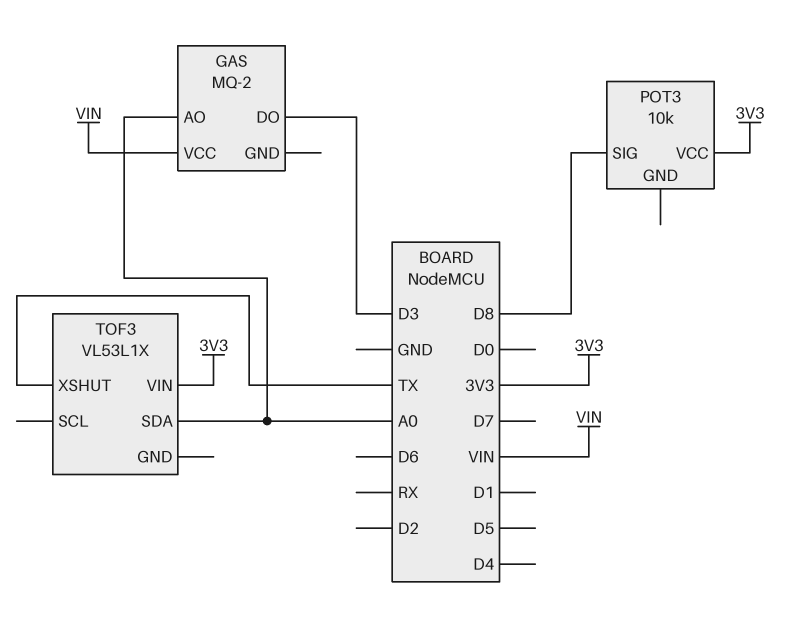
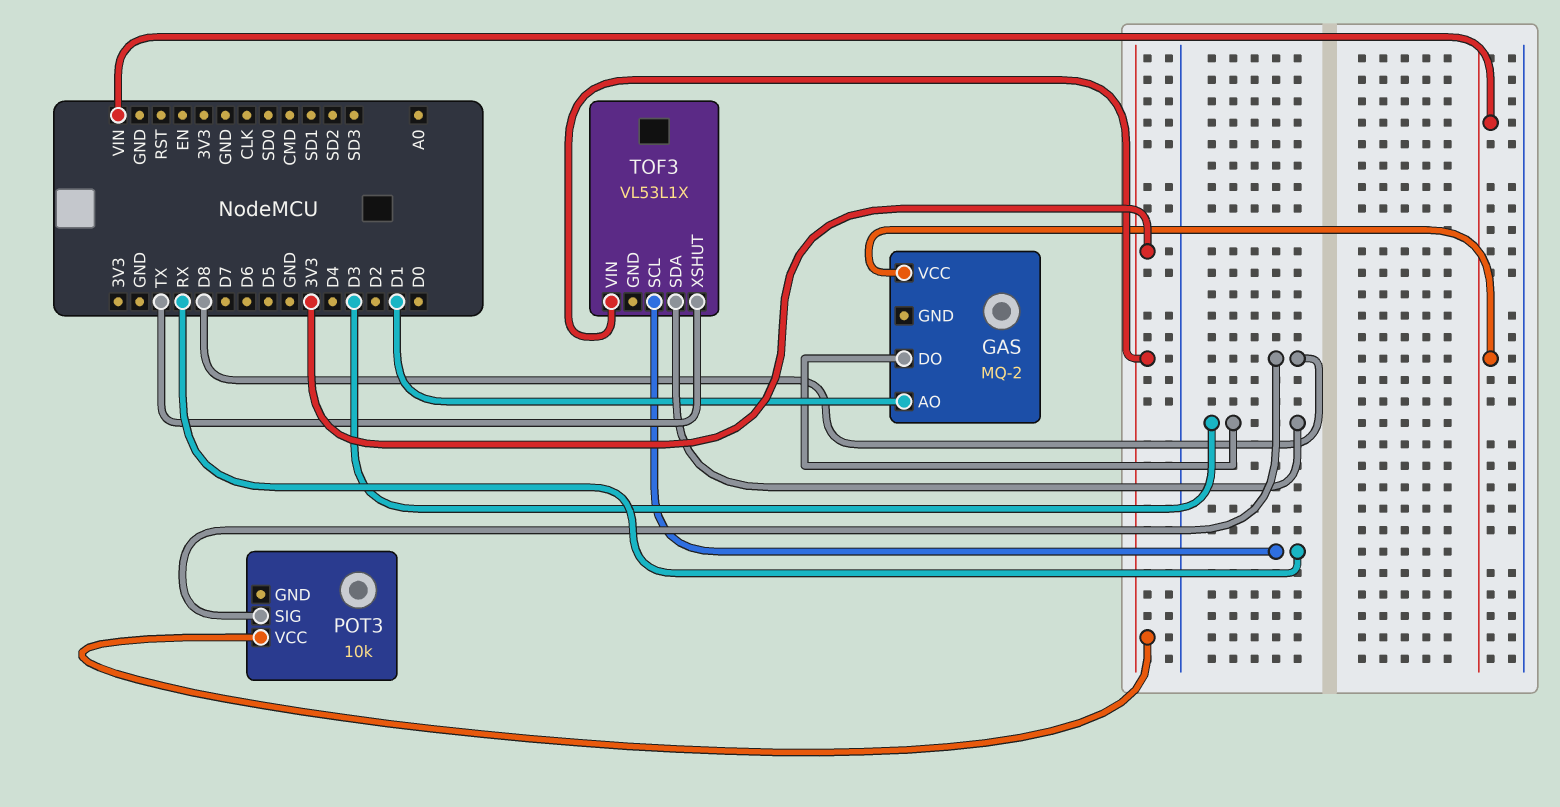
GAS pin AO: A0 -> D1
TOF3 pin SCL: none -> RX
TOF3 pin SDA: A0 -> D3

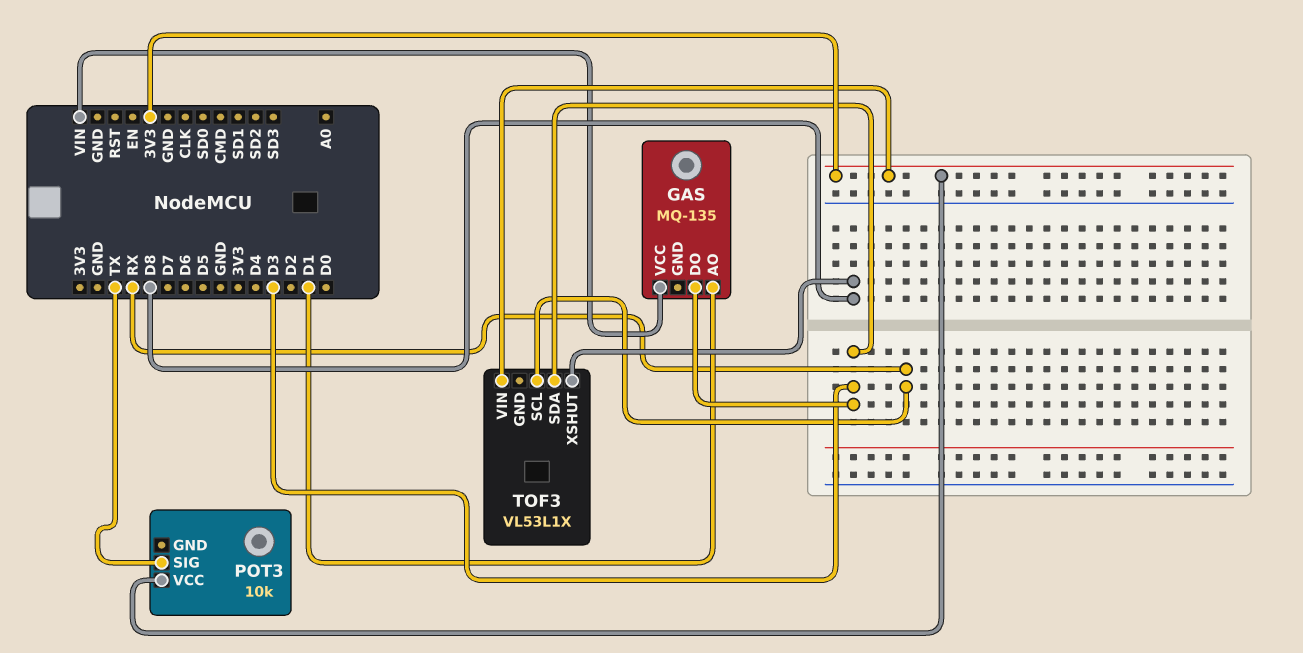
GAS: MQ-2 -> MQ-135
POT3 pin SIG: D8 -> TX
TOF3 pin XSHUT: TX -> D8

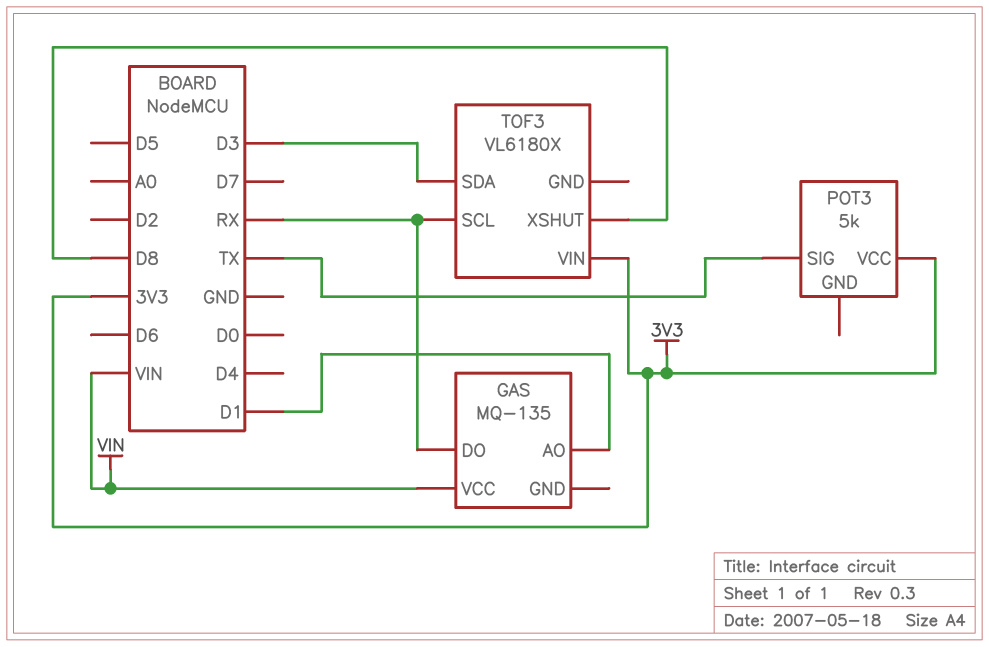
GAS pin DO: D3 -> RX
POT3: 10k -> 5k
TOF3: VL53L1X -> VL6180X

